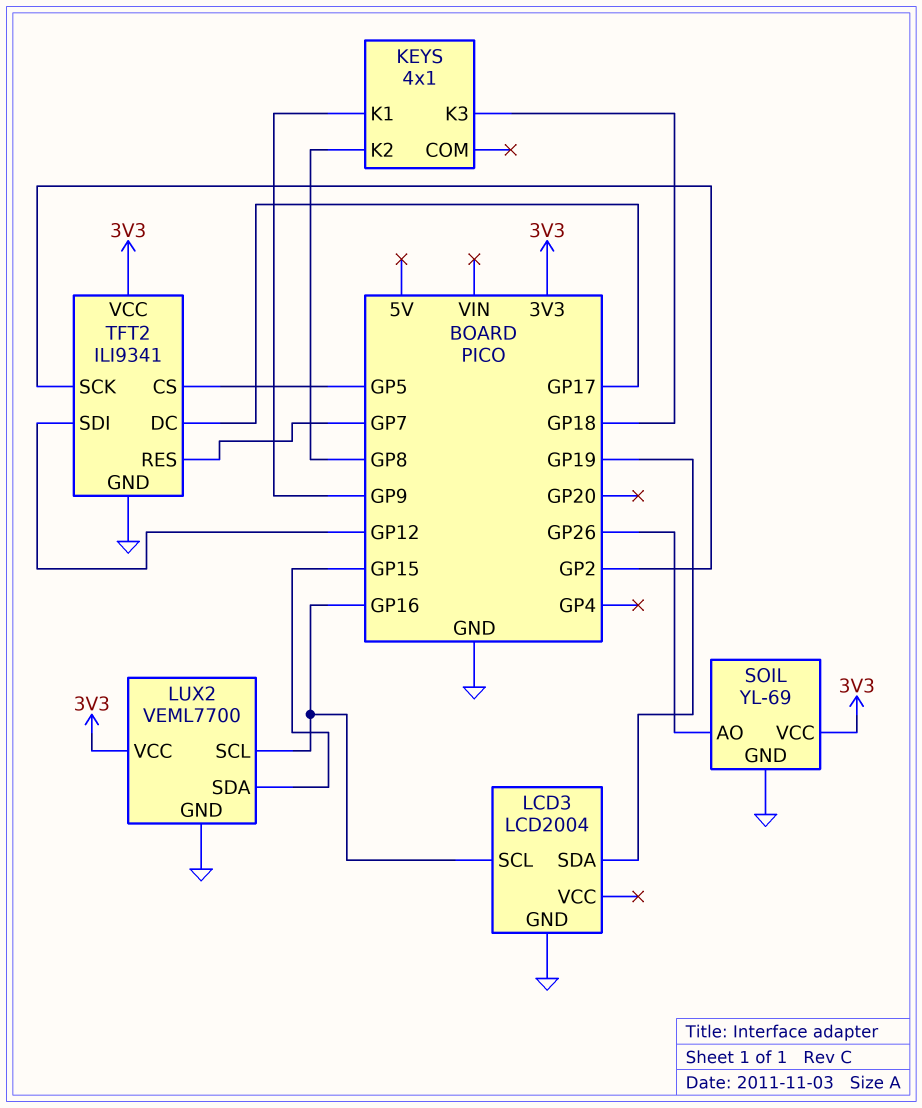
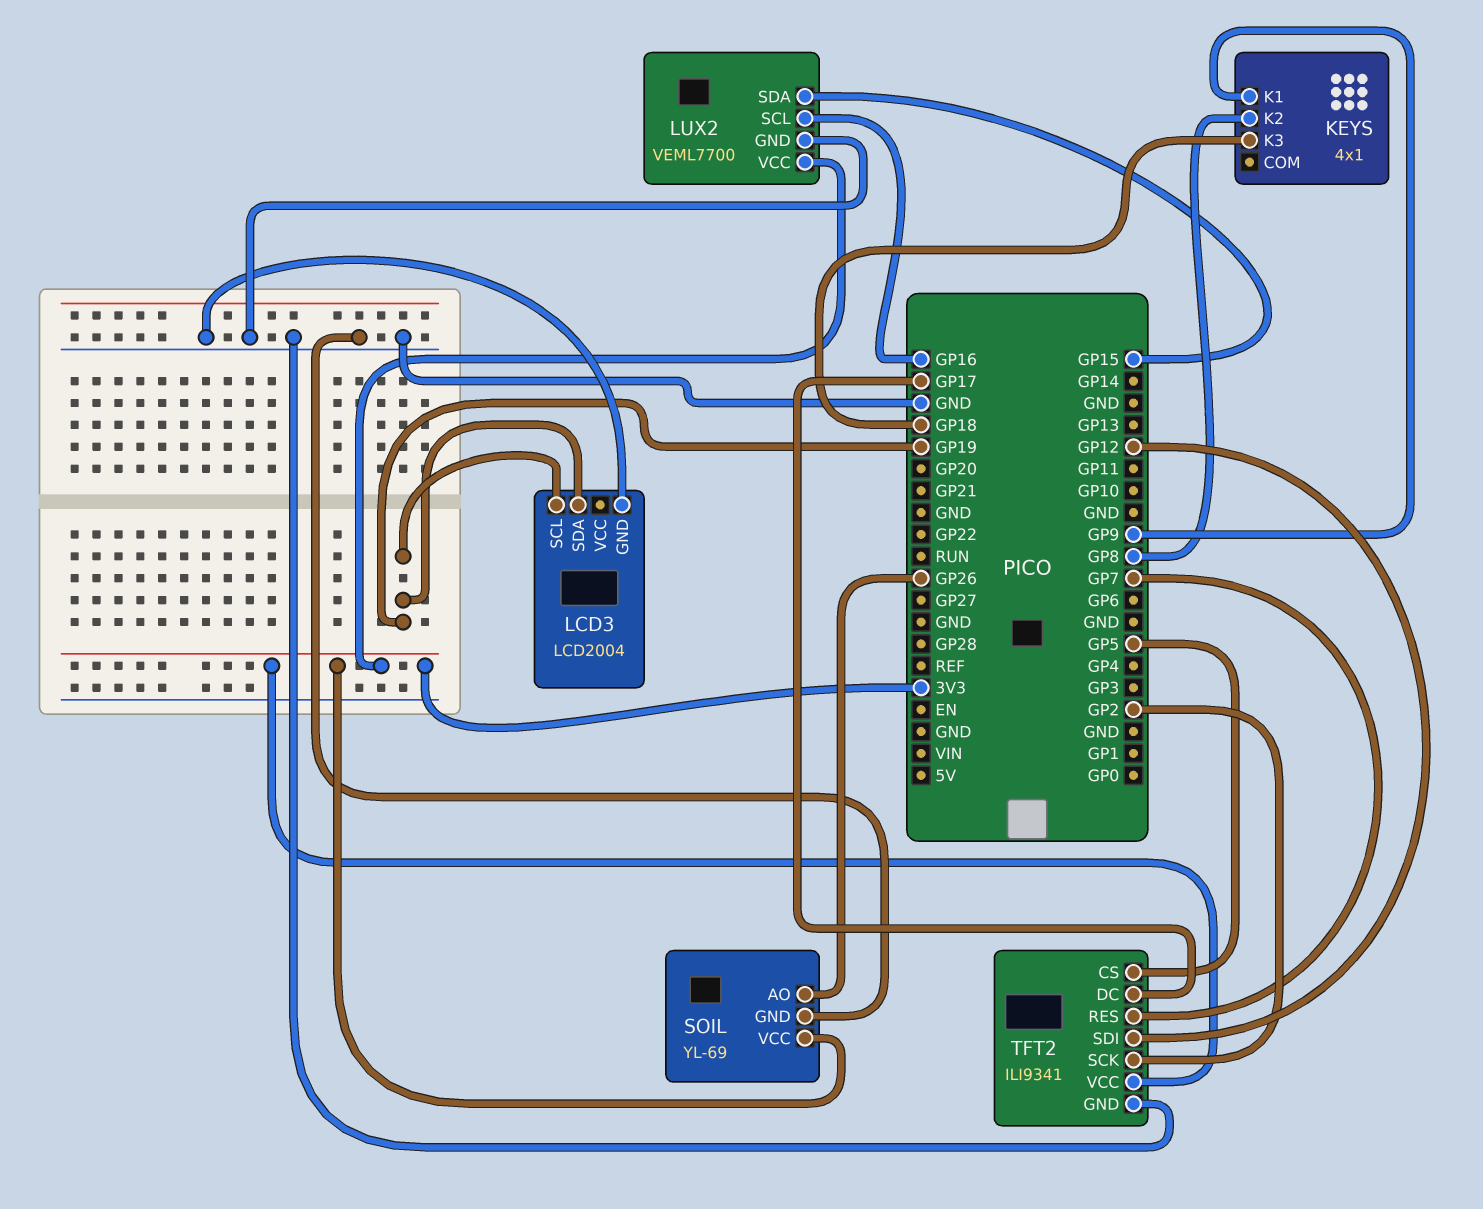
LCD3 pin SCL: GP16 -> GP19

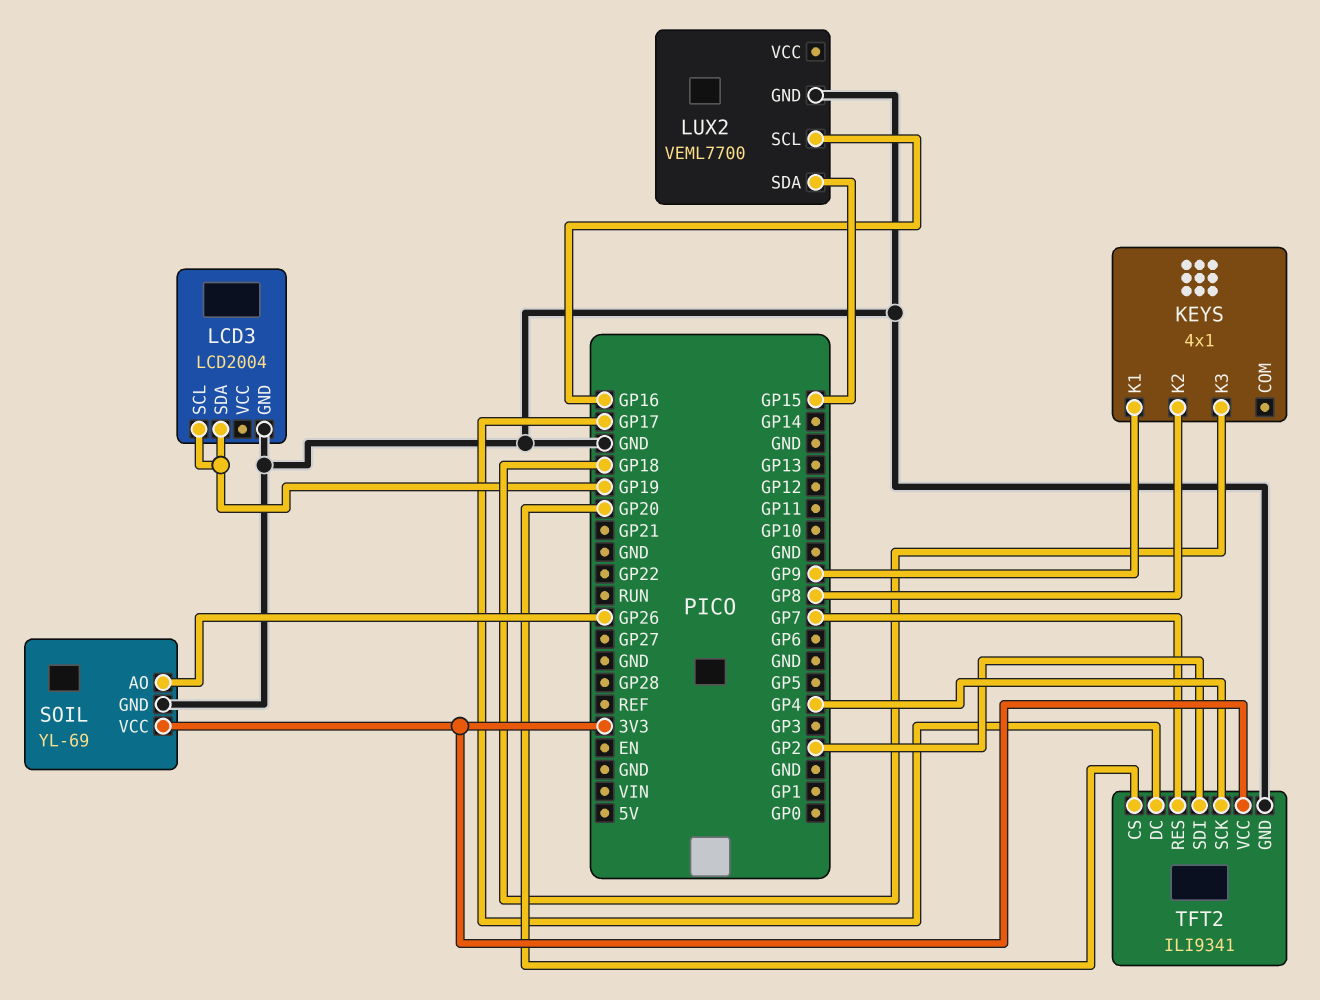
LUX2 pin VCC: 3V3 -> none
TFT2 pin CS: GP5 -> GP20
TFT2 pin SCK: GP2 -> GP4
TFT2 pin SDI: GP12 -> GP2

